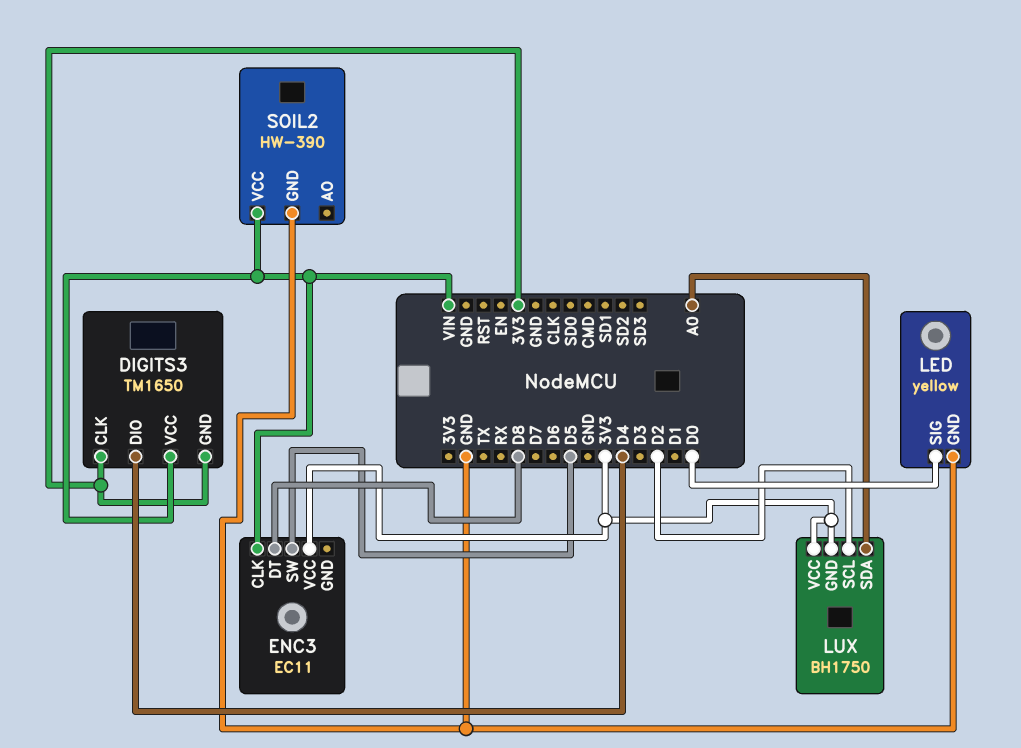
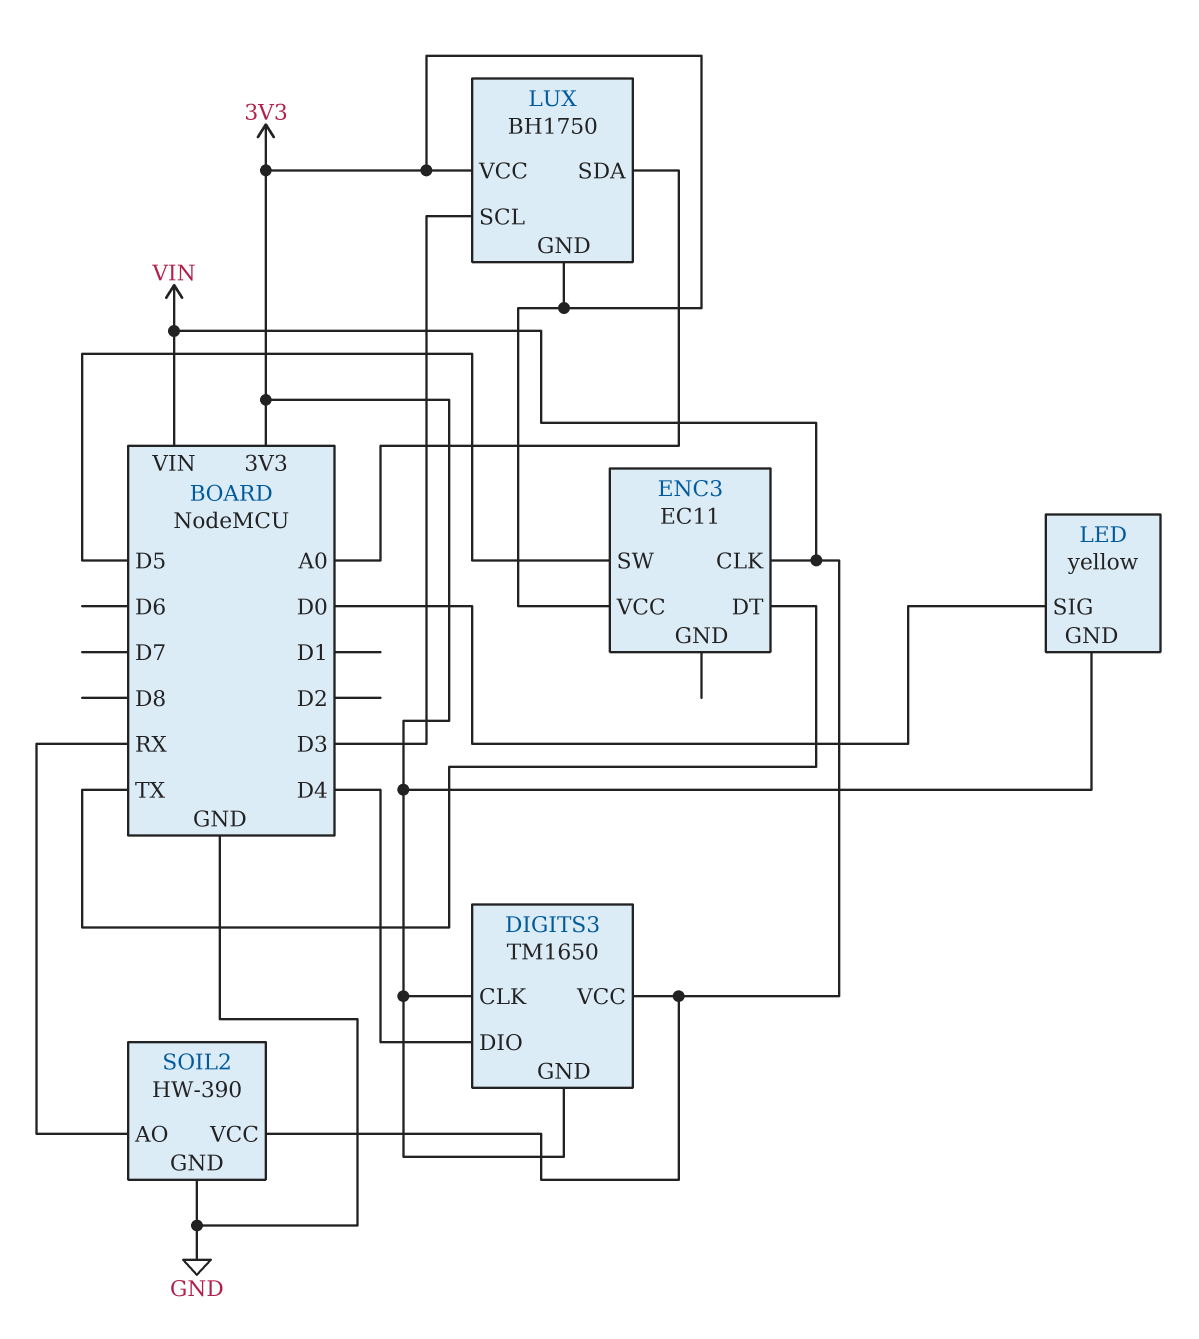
ENC3 pin DT: D8 -> TX
LED pin GND: GND -> 3V3
LUX pin SCL: D2 -> D3
SOIL2 pin AO: none -> RX

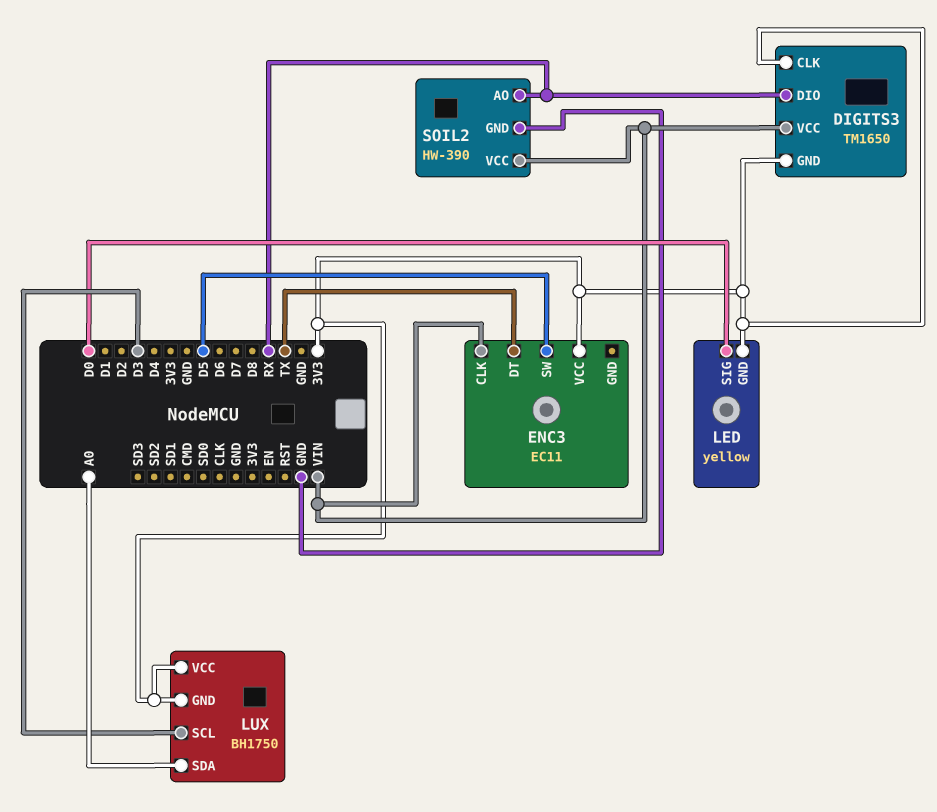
DIGITS3 pin DIO: D4 -> RX

